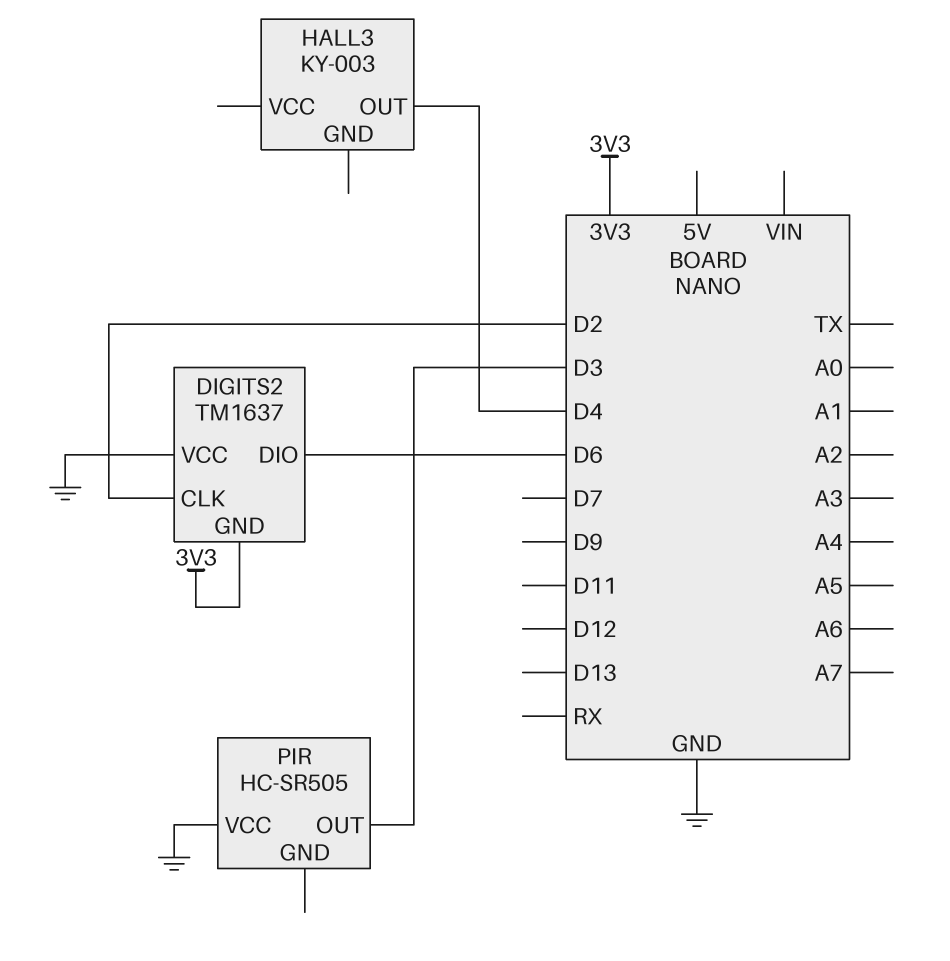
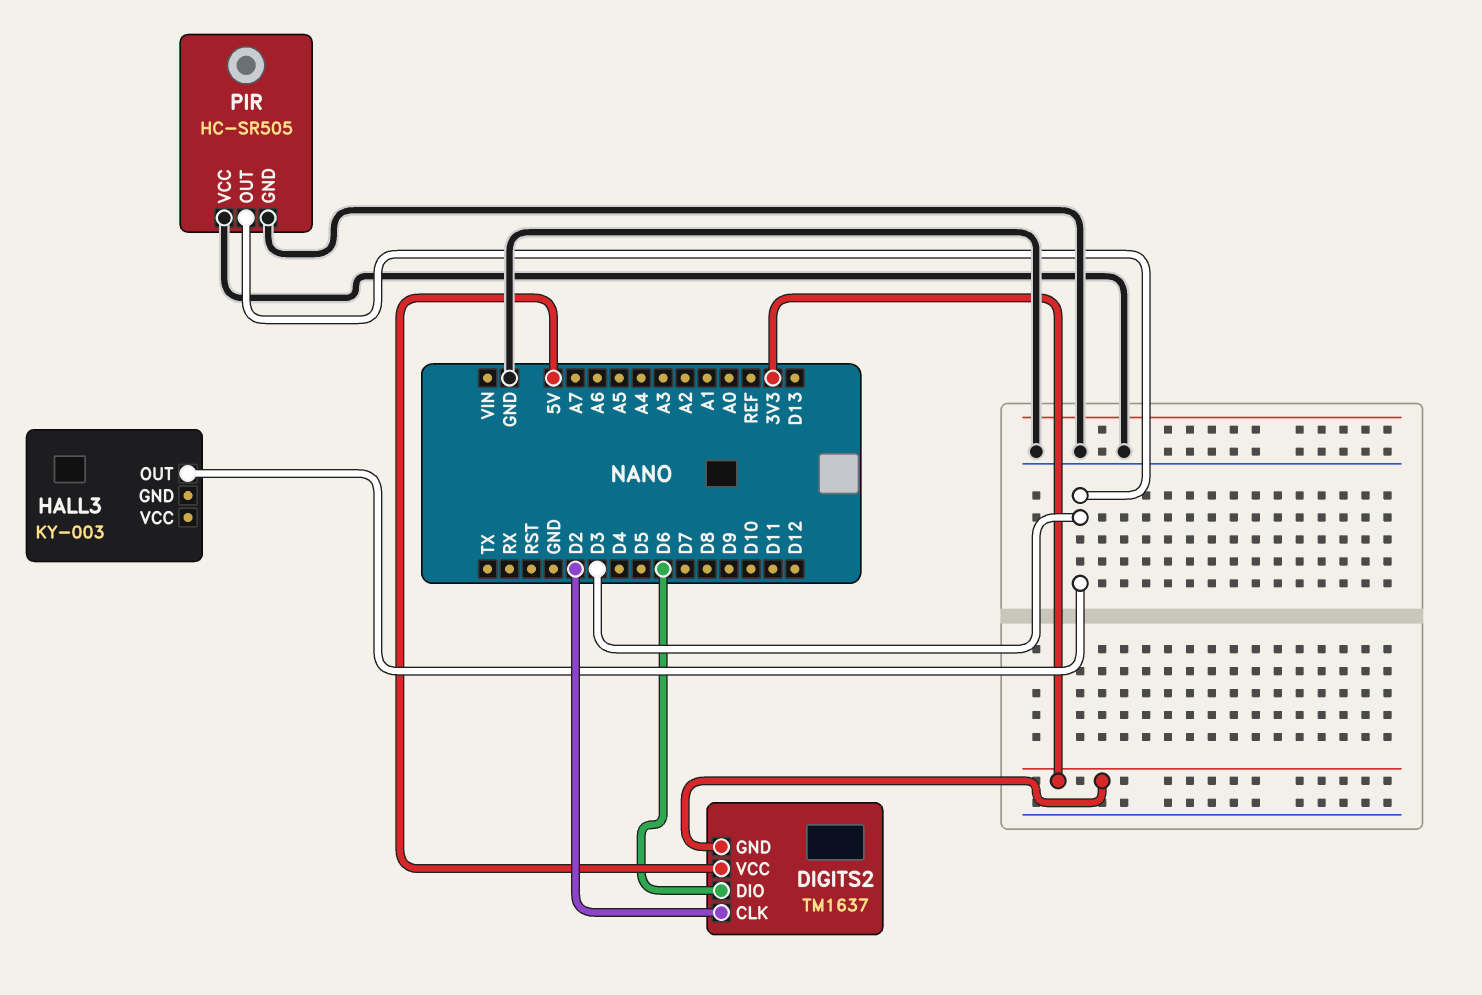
DIGITS2 pin VCC: GND -> 5V
HALL3 pin OUT: D4 -> D3
PIR pin GND: none -> GND

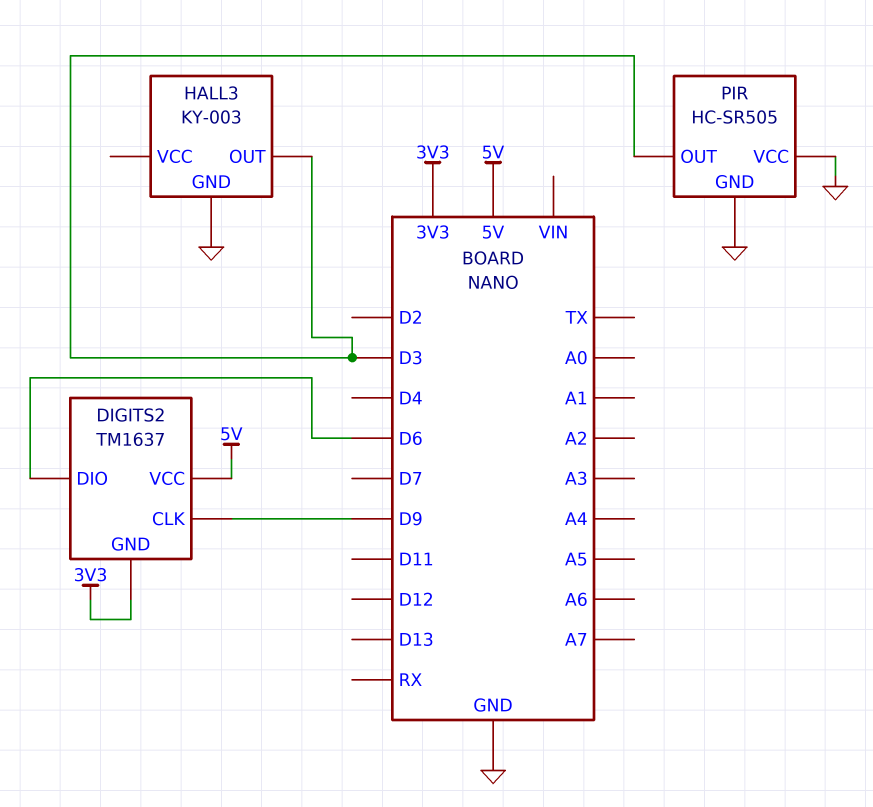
DIGITS2 pin CLK: D2 -> D9
HALL3 pin GND: none -> GND

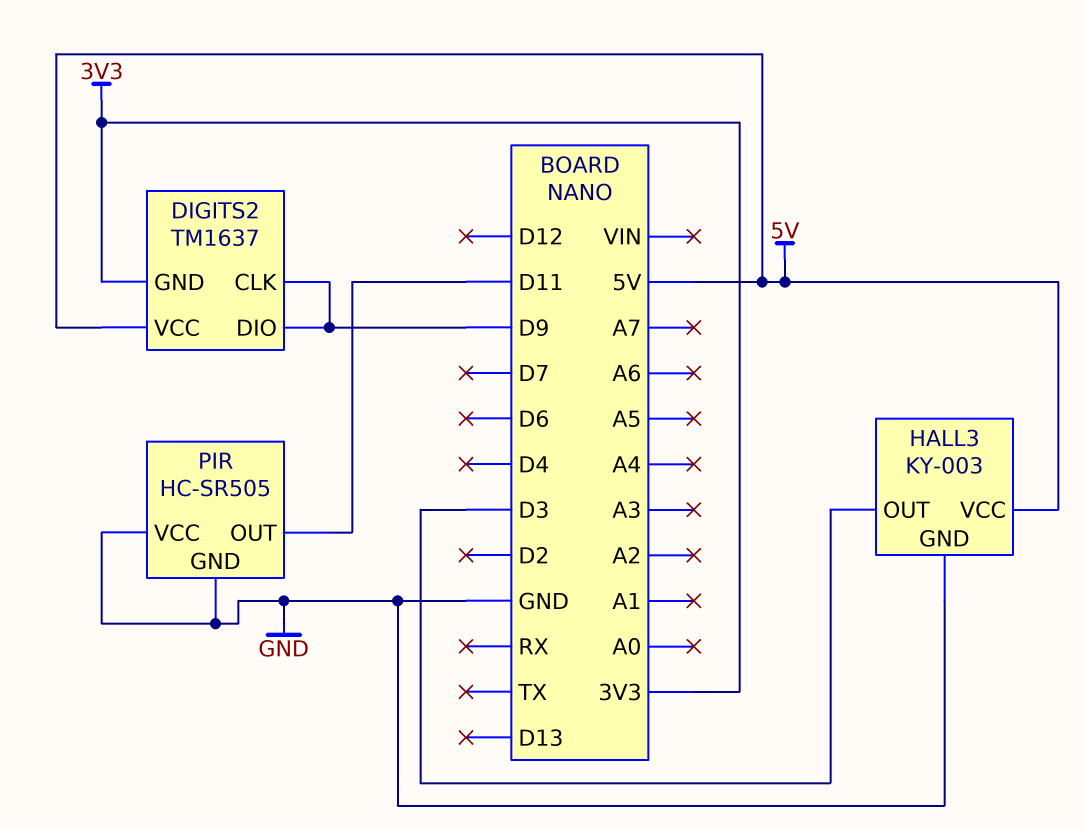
DIGITS2 pin DIO: D6 -> D9
HALL3 pin VCC: none -> 5V
PIR pin OUT: D3 -> D11

